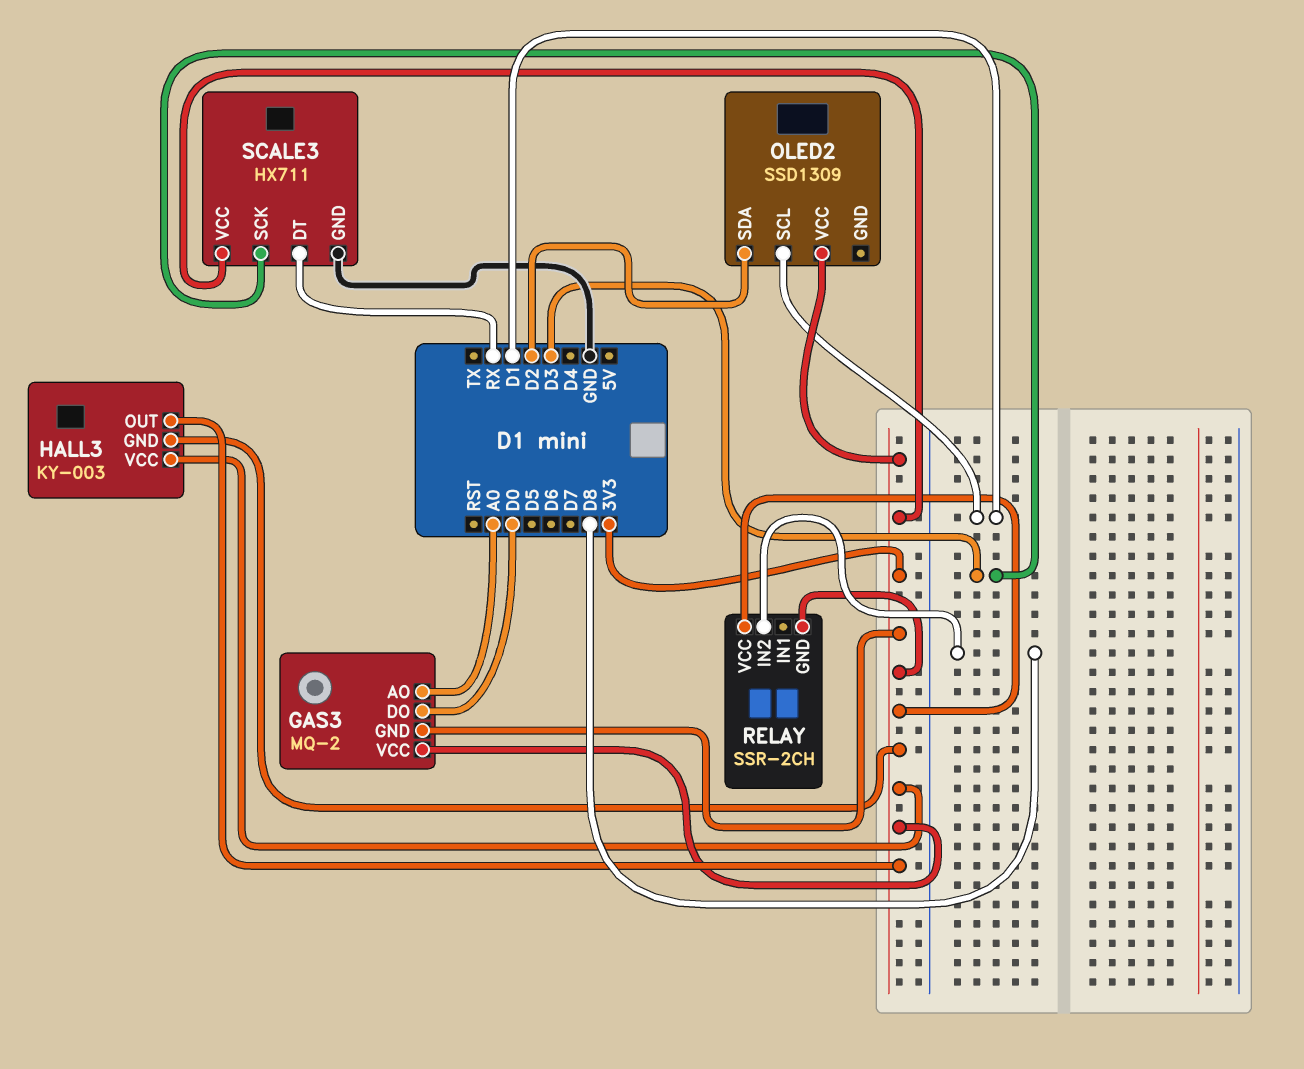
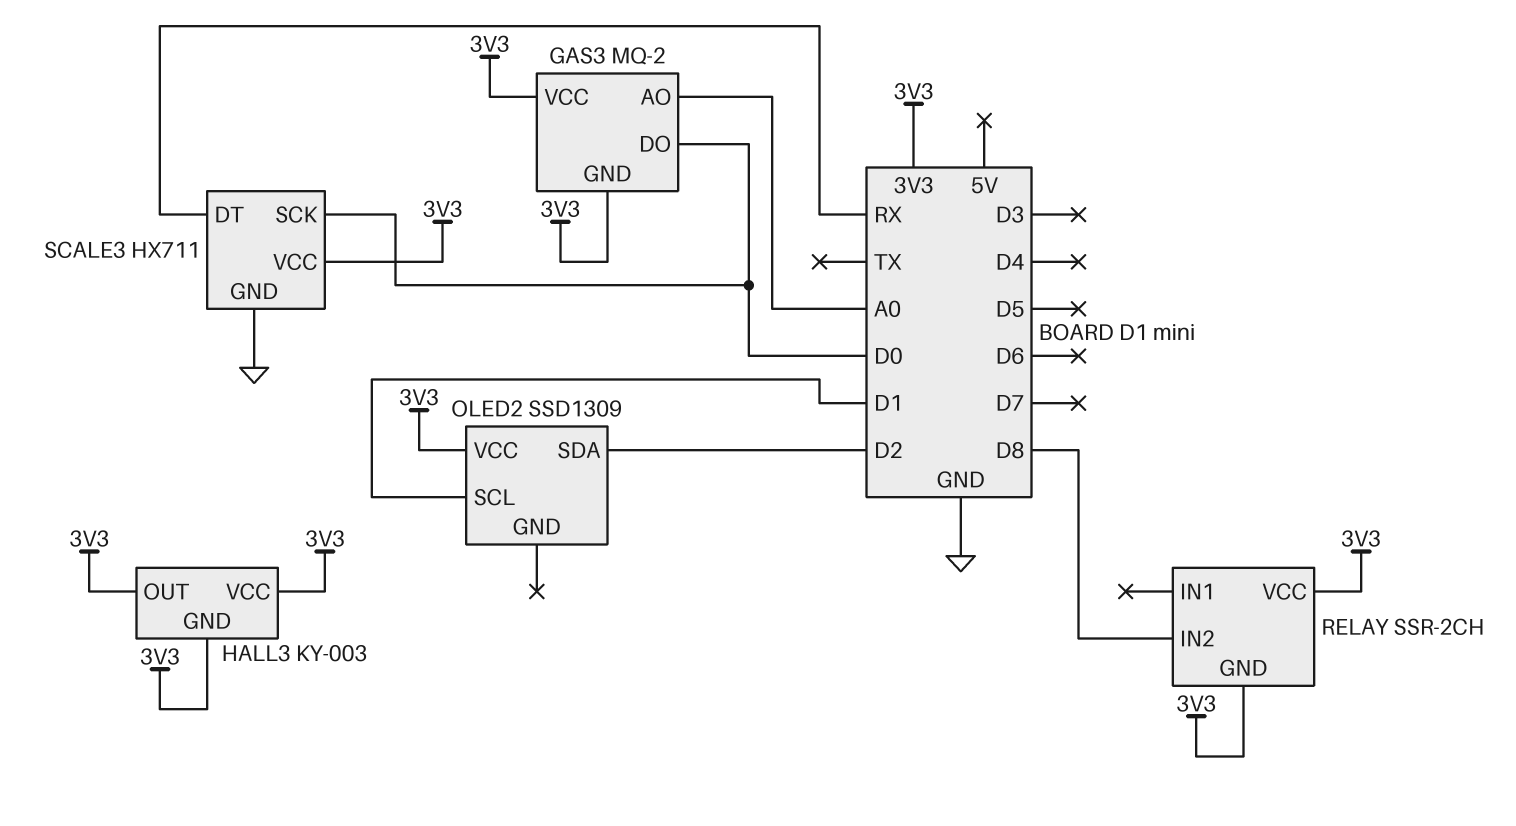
SCALE3 pin SCK: D3 -> D0

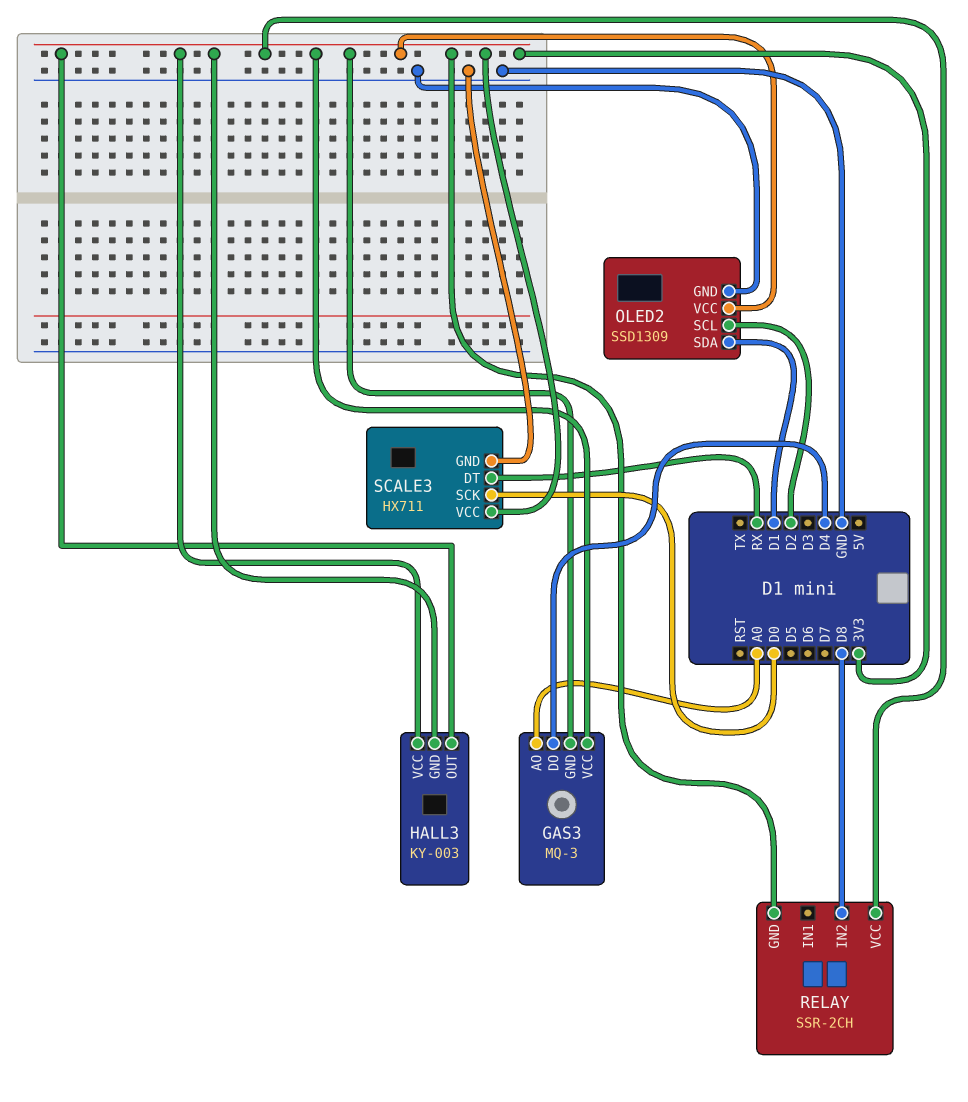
GAS3: MQ-2 -> MQ-3
GAS3 pin DO: D0 -> D4
OLED2 pin GND: none -> GND
OLED2 pin SCL: D1 -> D2
OLED2 pin SDA: D2 -> D1

